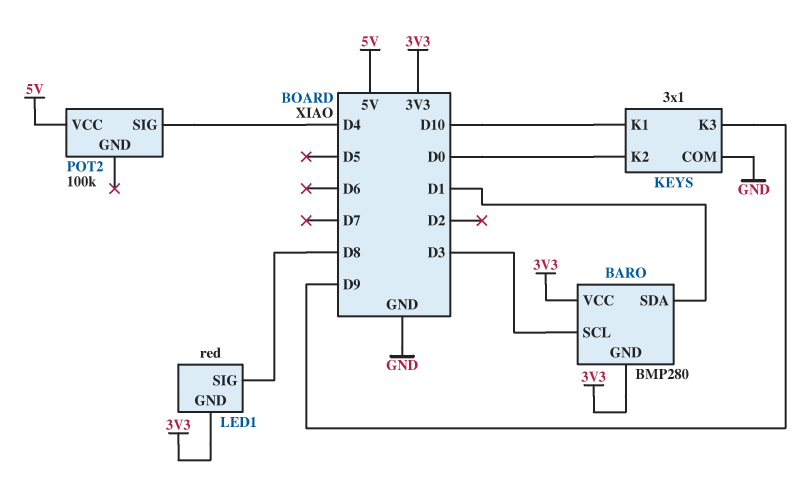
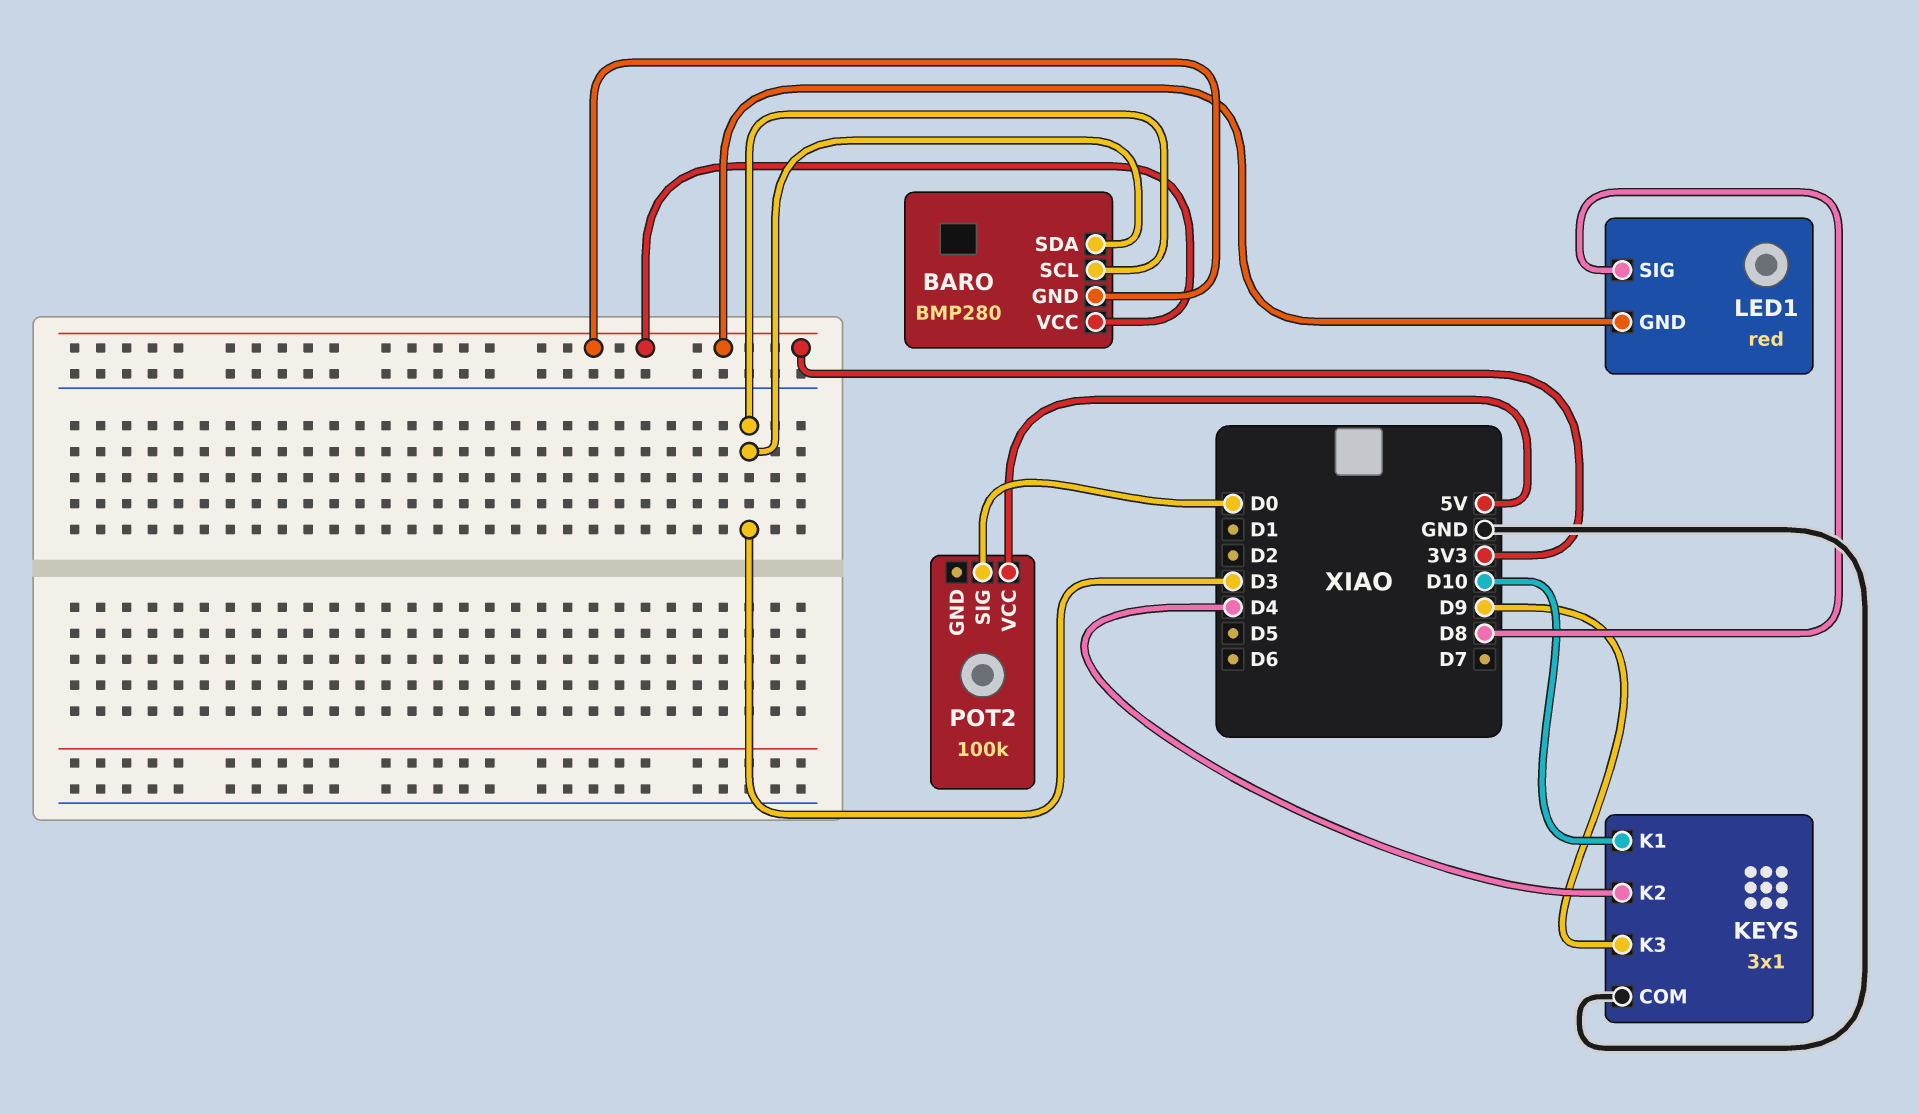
BARO pin SDA: D1 -> D3
KEYS pin K2: D0 -> D4
POT2 pin SIG: D4 -> D0

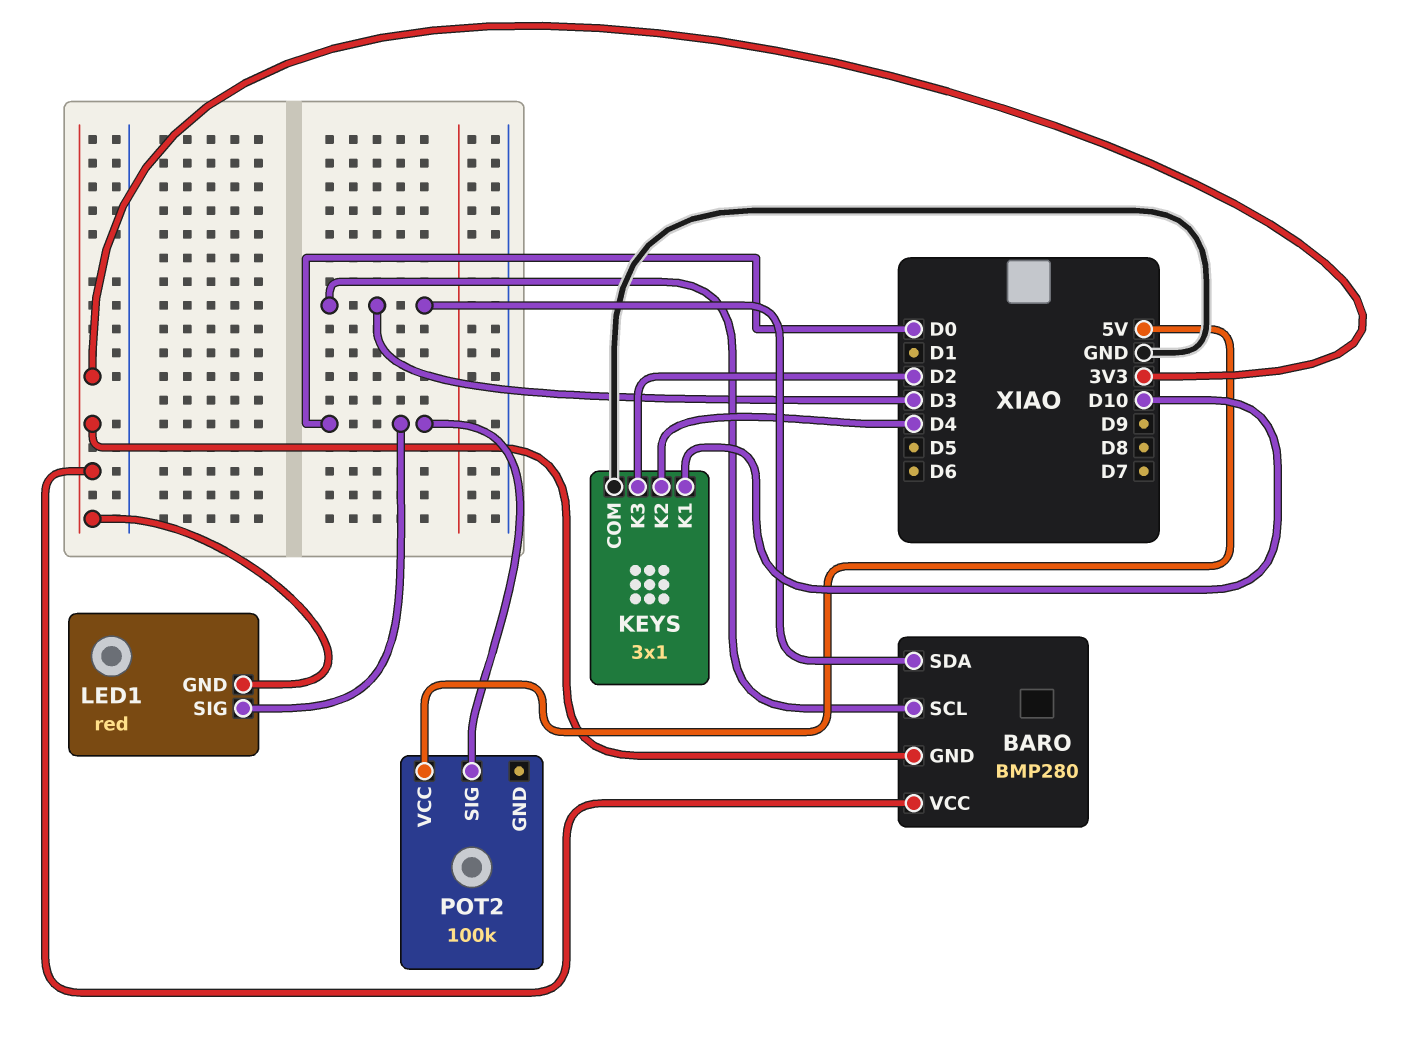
KEYS pin K3: D9 -> D2
LED1 pin SIG: D8 -> D0

